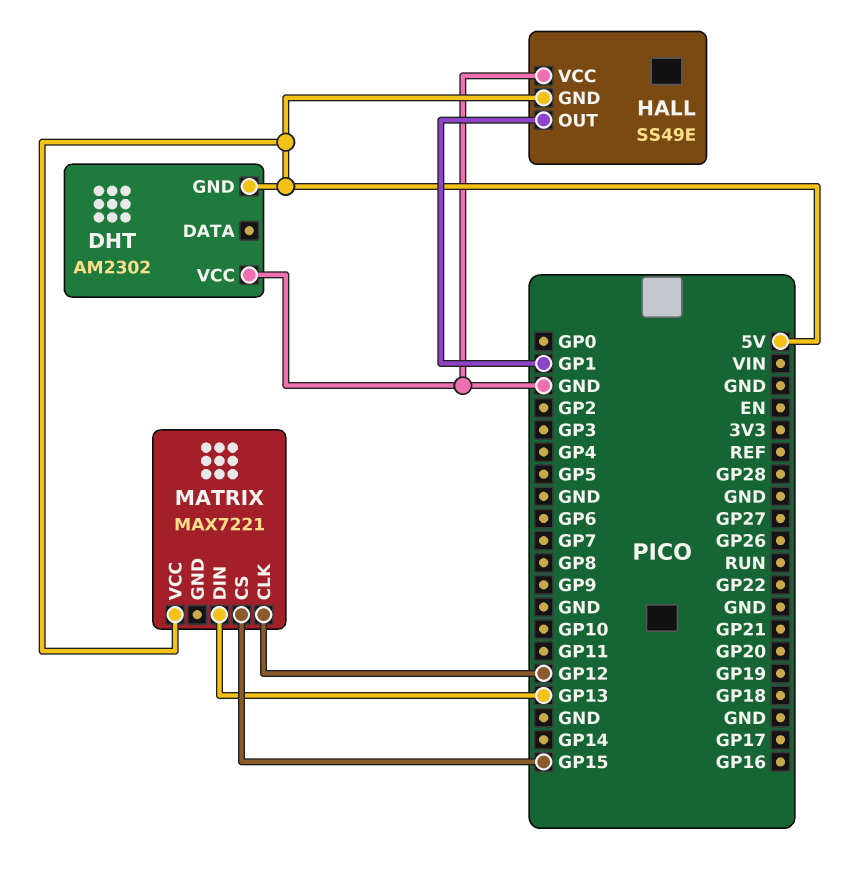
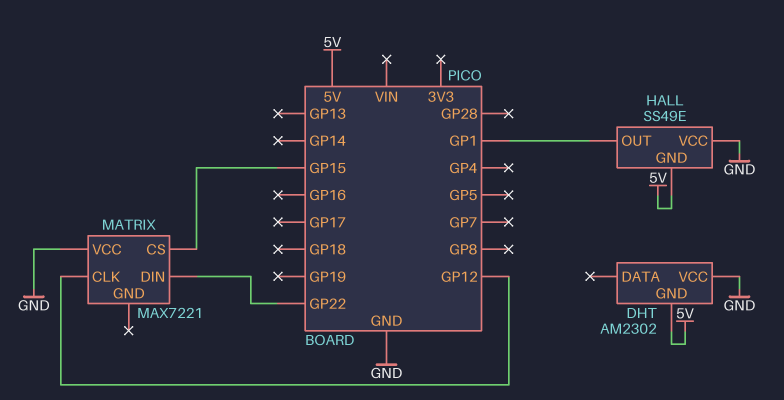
MATRIX pin DIN: GP13 -> GP22
MATRIX pin VCC: 5V -> GND

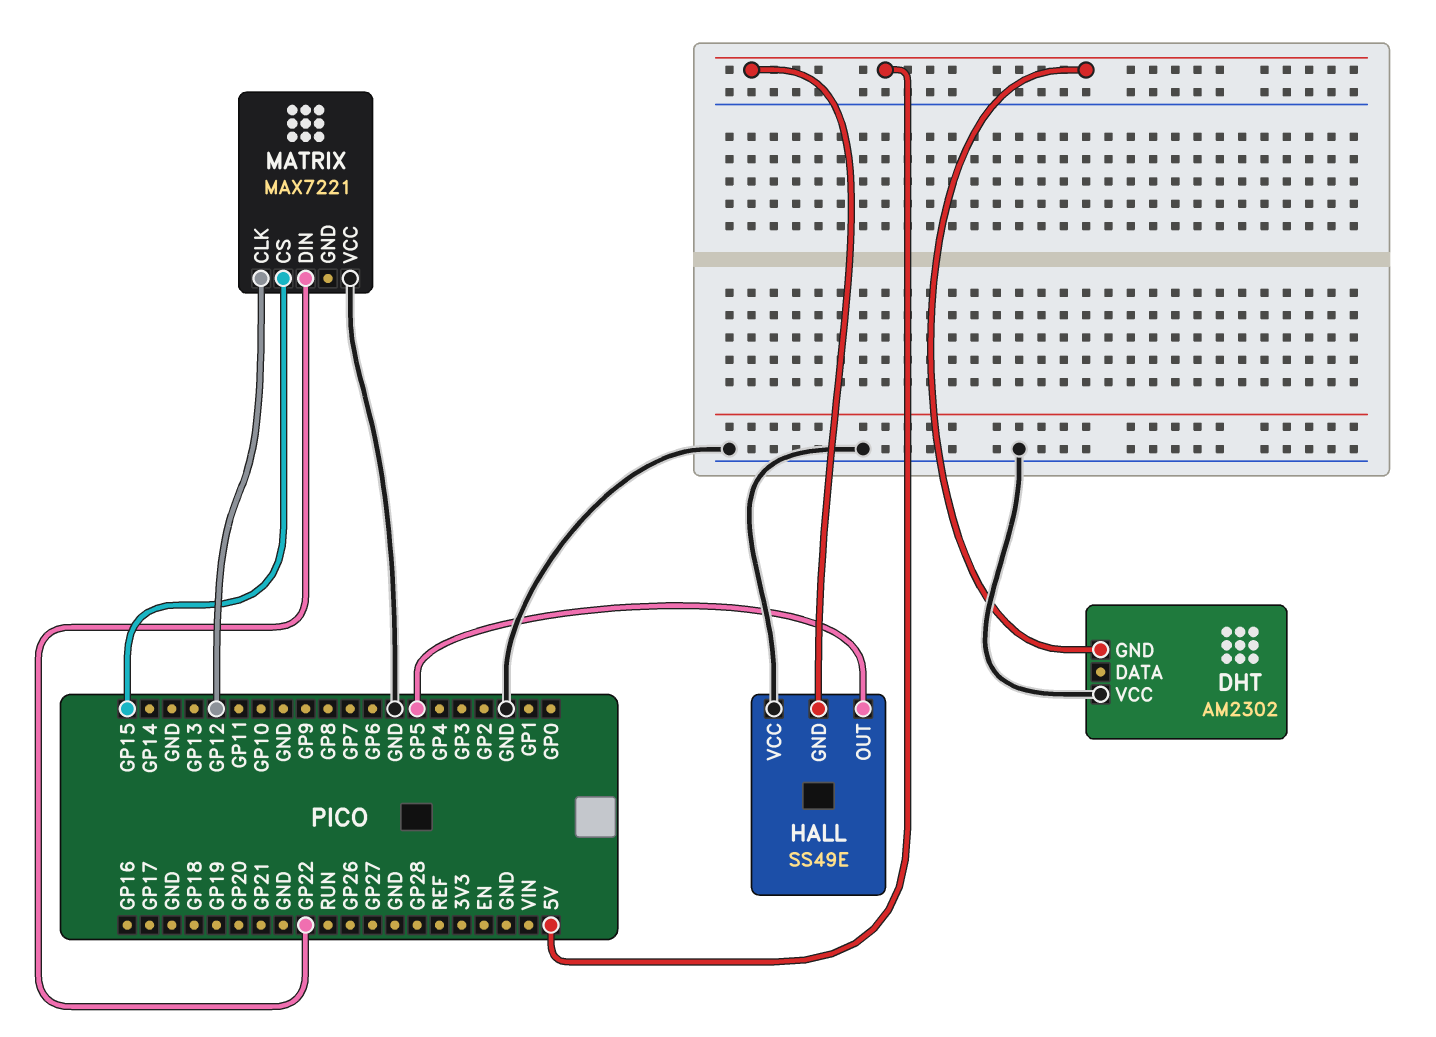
HALL pin OUT: GP1 -> GP5

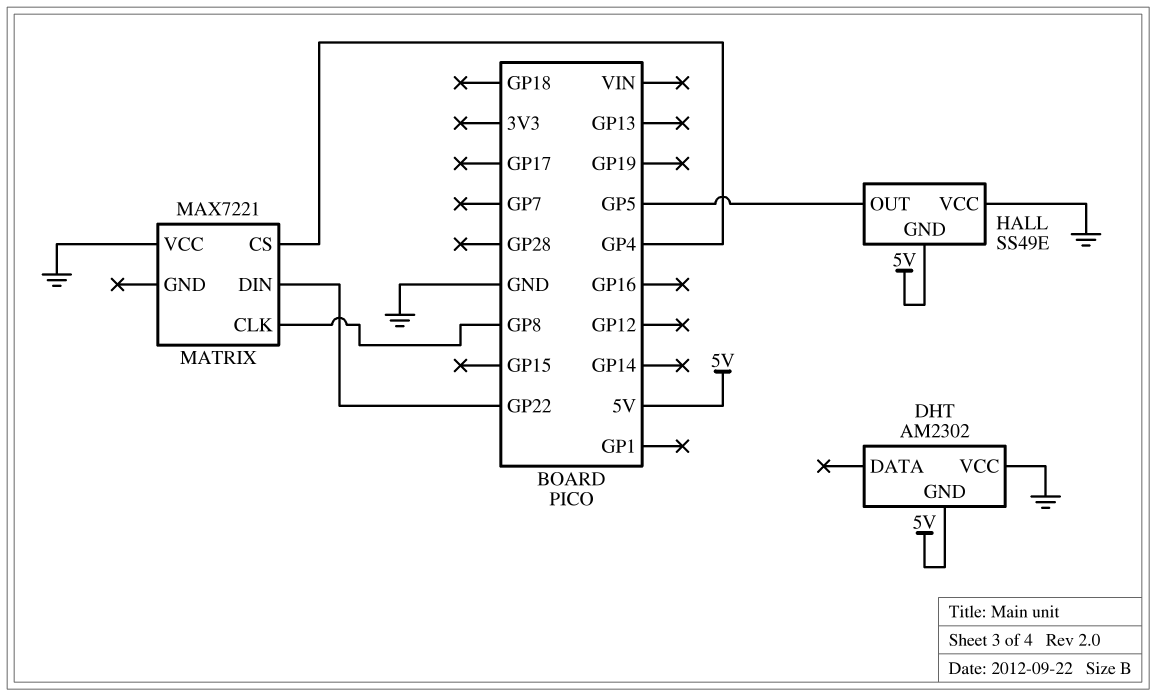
MATRIX pin CLK: GP12 -> GP8
MATRIX pin CS: GP15 -> GP4

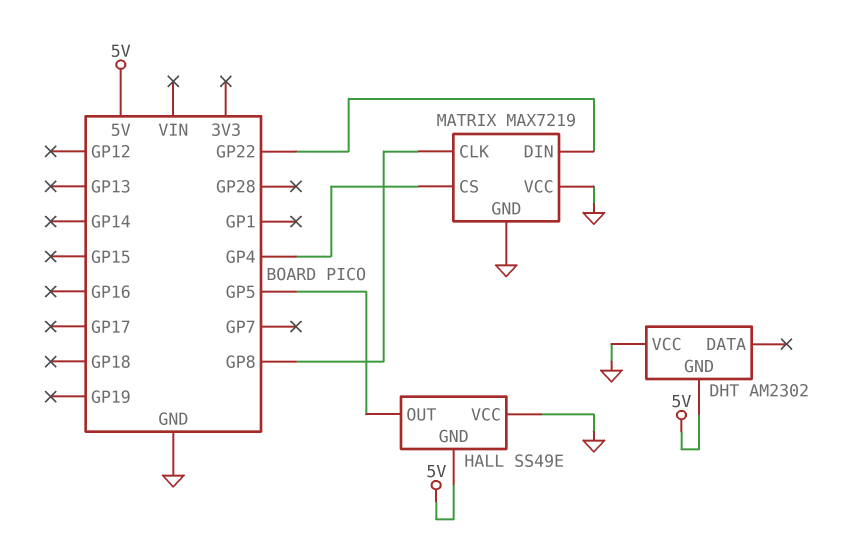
MATRIX: MAX7221 -> MAX7219
MATRIX pin GND: none -> GND

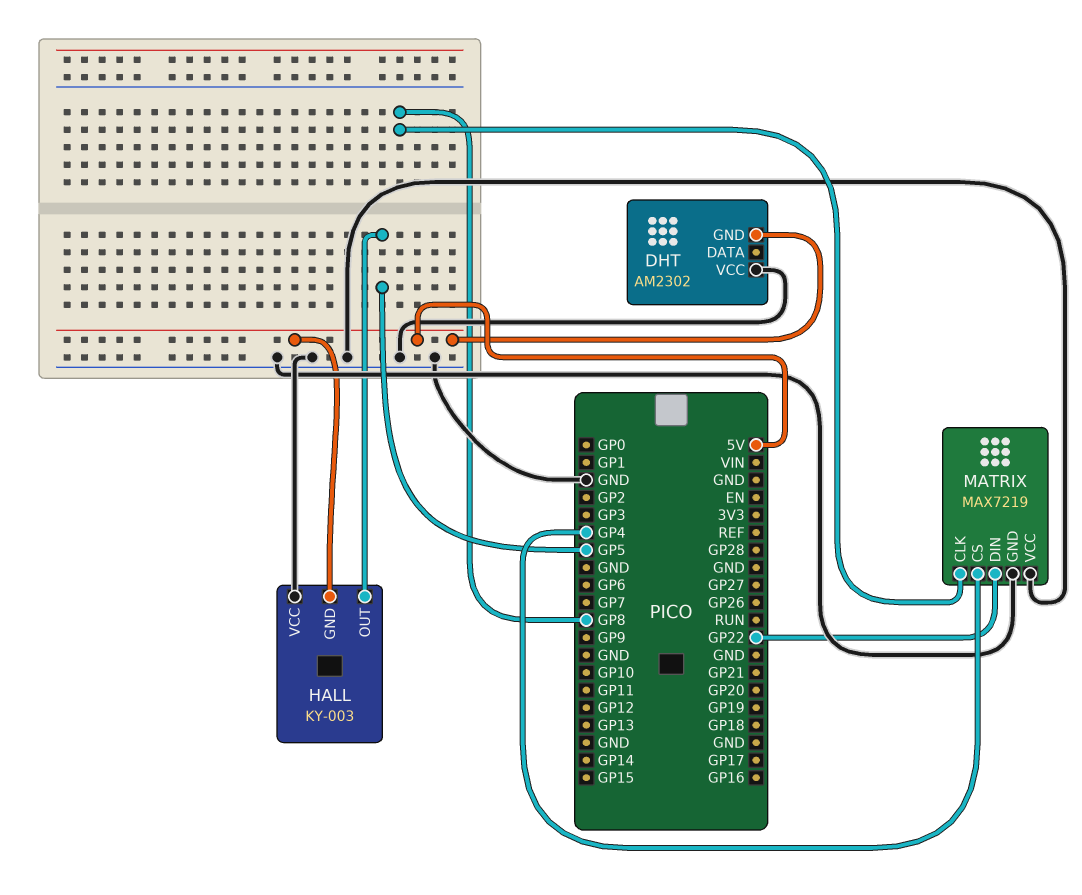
HALL: SS49E -> KY-003

